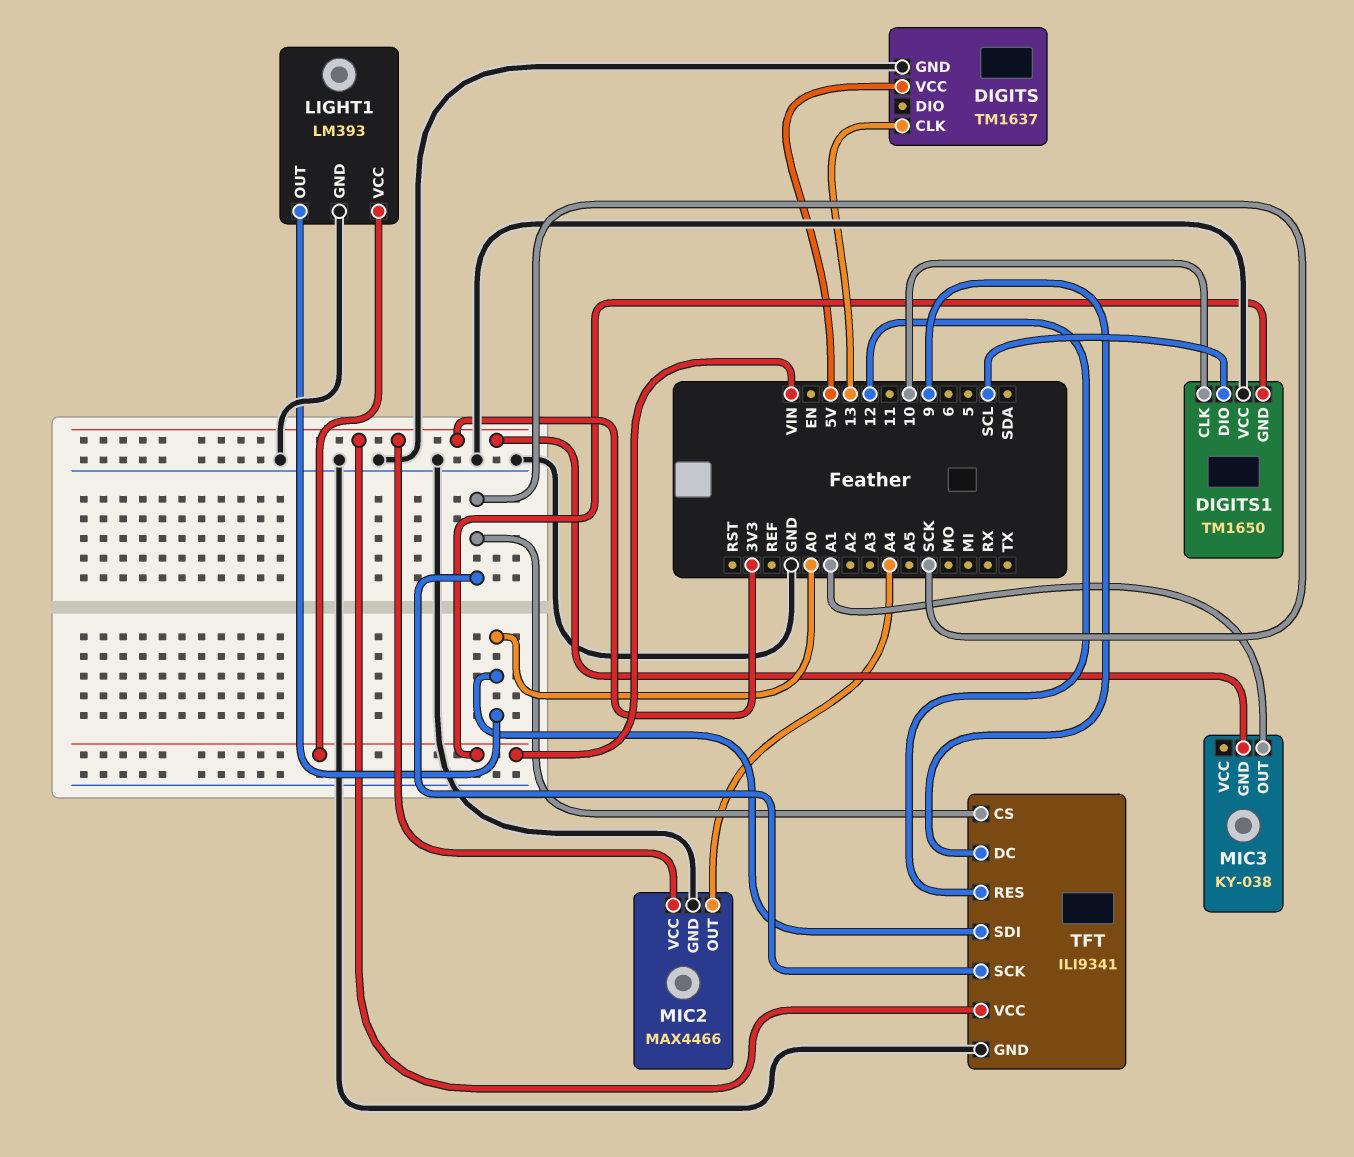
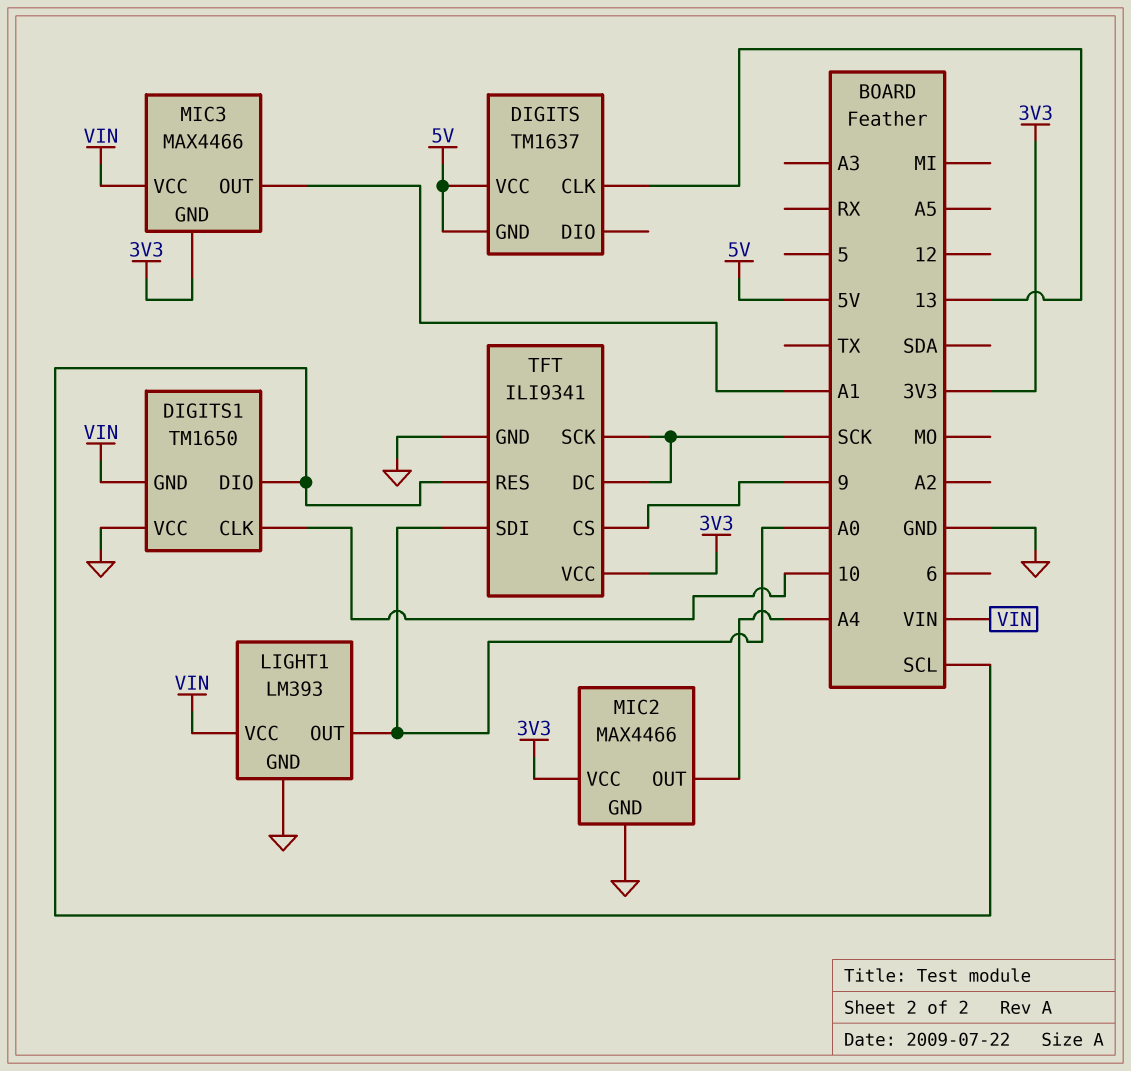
DIGITS pin GND: GND -> 5V
MIC3: KY-038 -> MAX4466
MIC3 pin VCC: none -> VIN
TFT pin CS: SCK -> 9
TFT pin DC: 9 -> SCK
TFT pin RES: 12 -> SCL

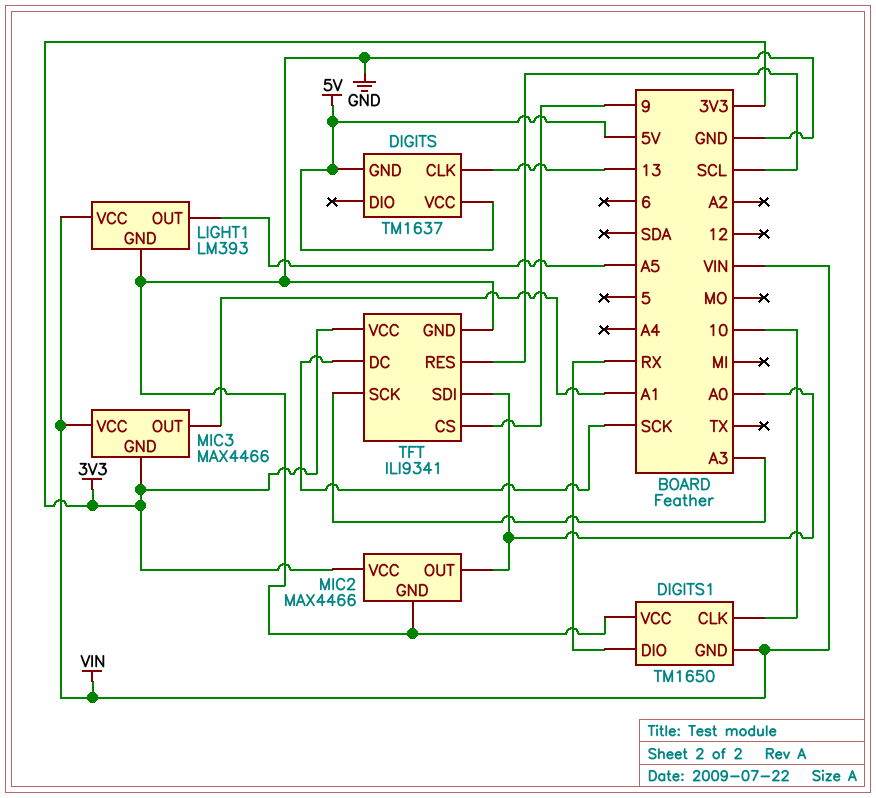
DIGITS1 pin DIO: SCL -> RX
LIGHT1 pin OUT: A0 -> A5
MIC2 pin OUT: A4 -> A0
TFT pin SCK: SCK -> A3

